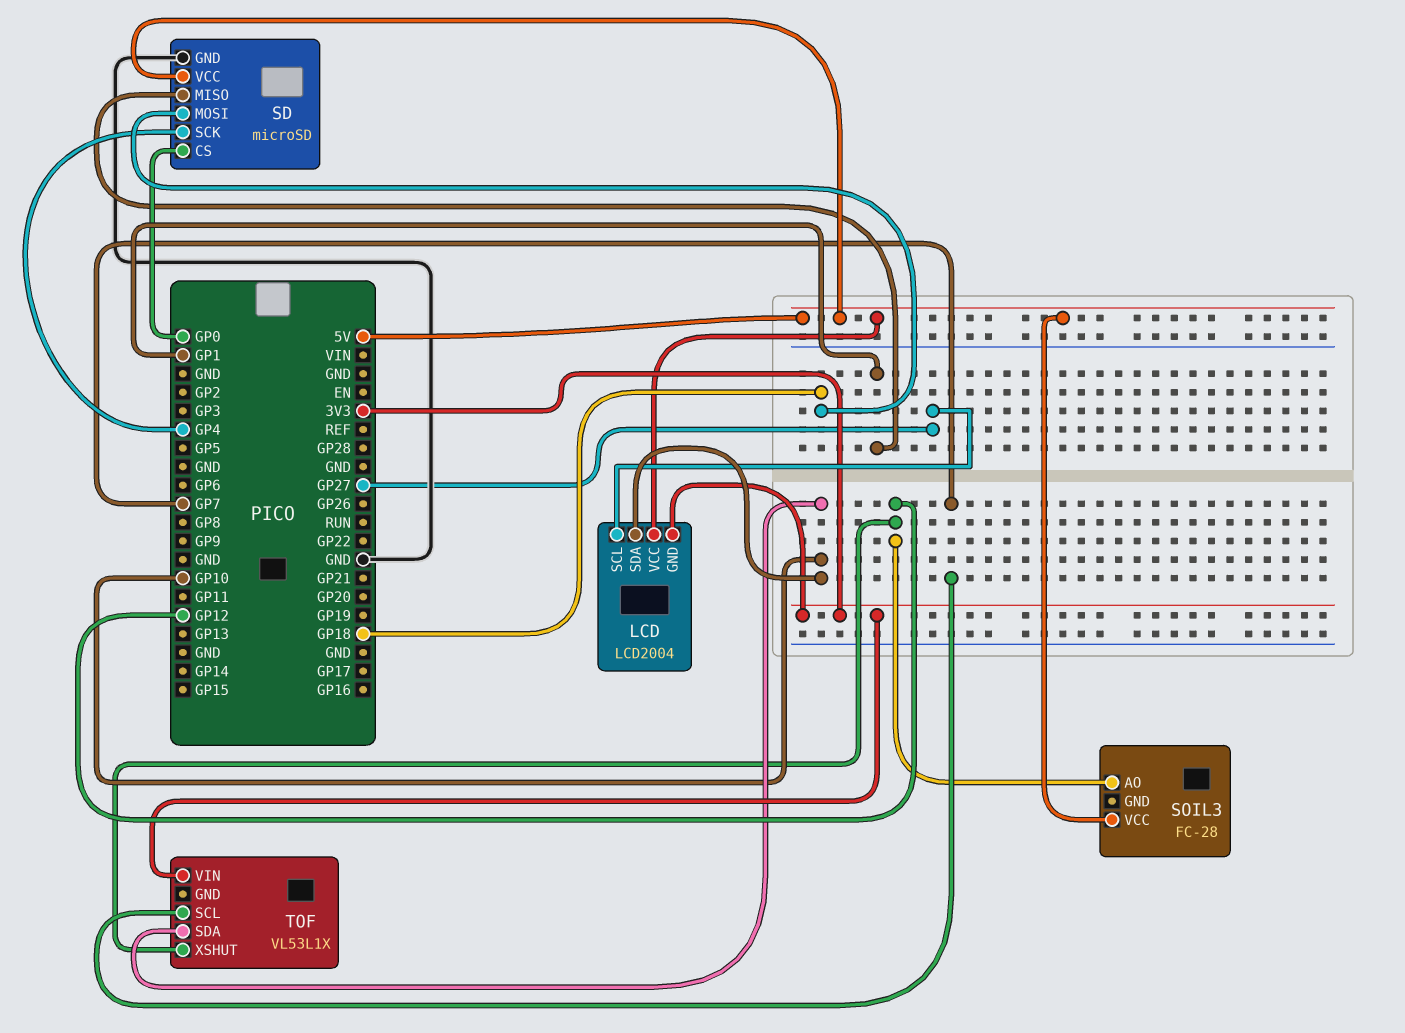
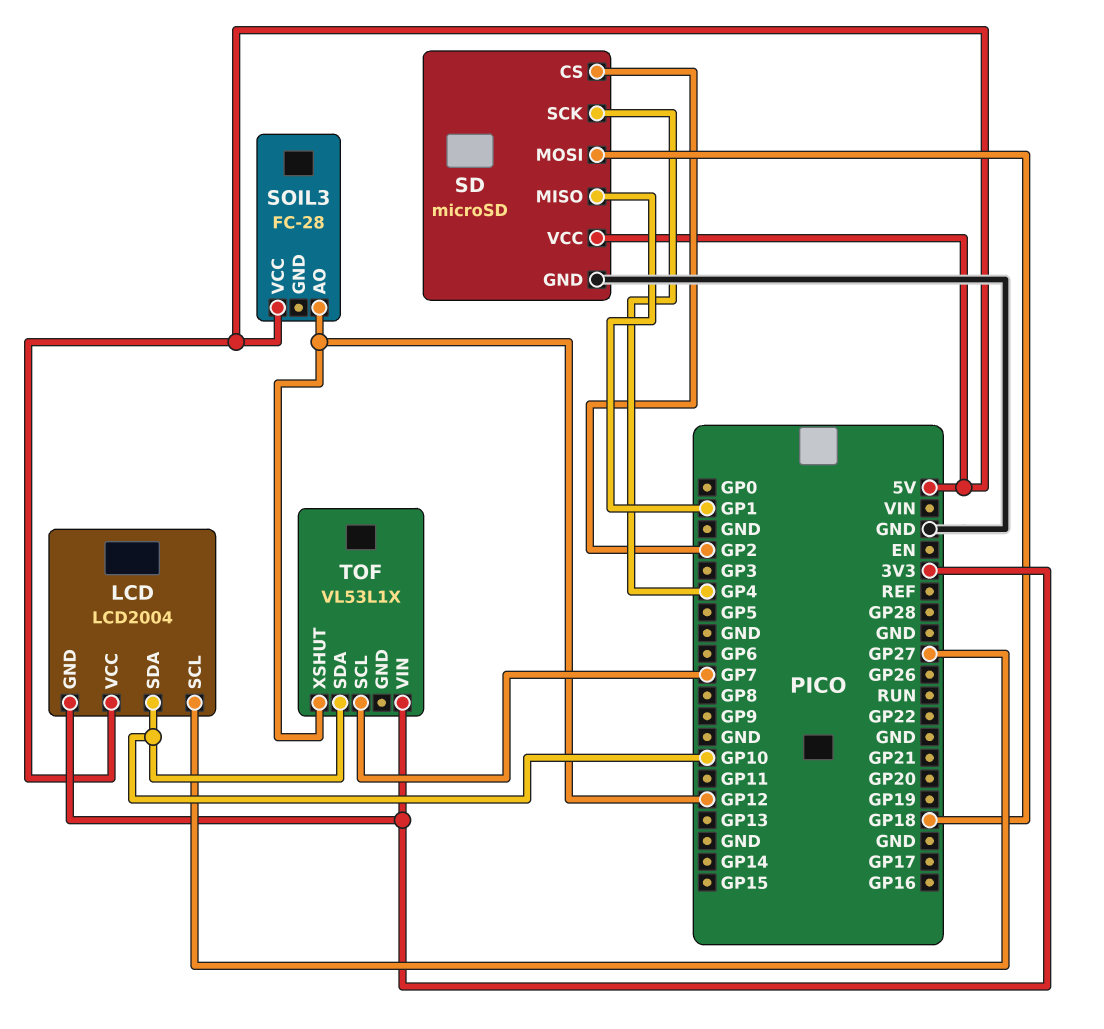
SD pin CS: GP0 -> GP2

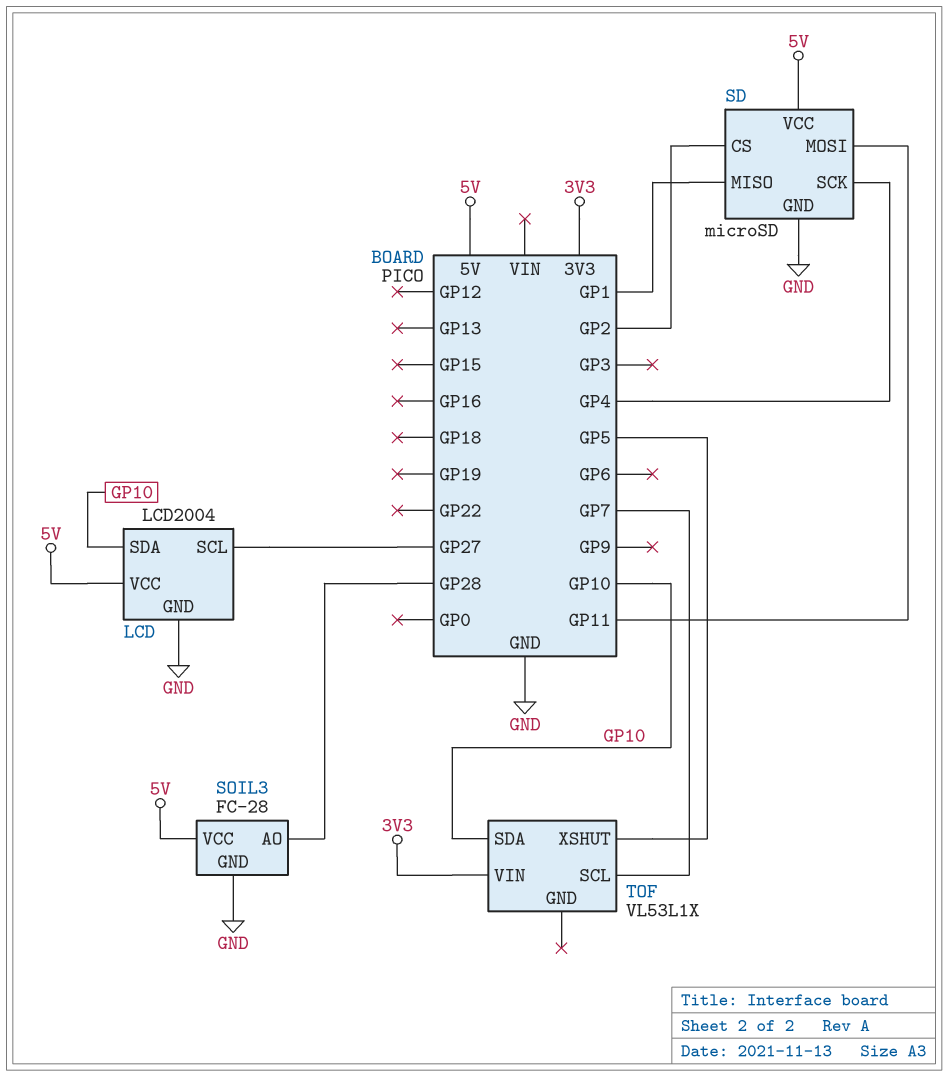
LCD pin GND: 3V3 -> GND
SD pin MOSI: GP18 -> GP11
SOIL3 pin AO: GP12 -> GP28
SOIL3 pin GND: none -> GND
TOF pin XSHUT: GP12 -> GP5

